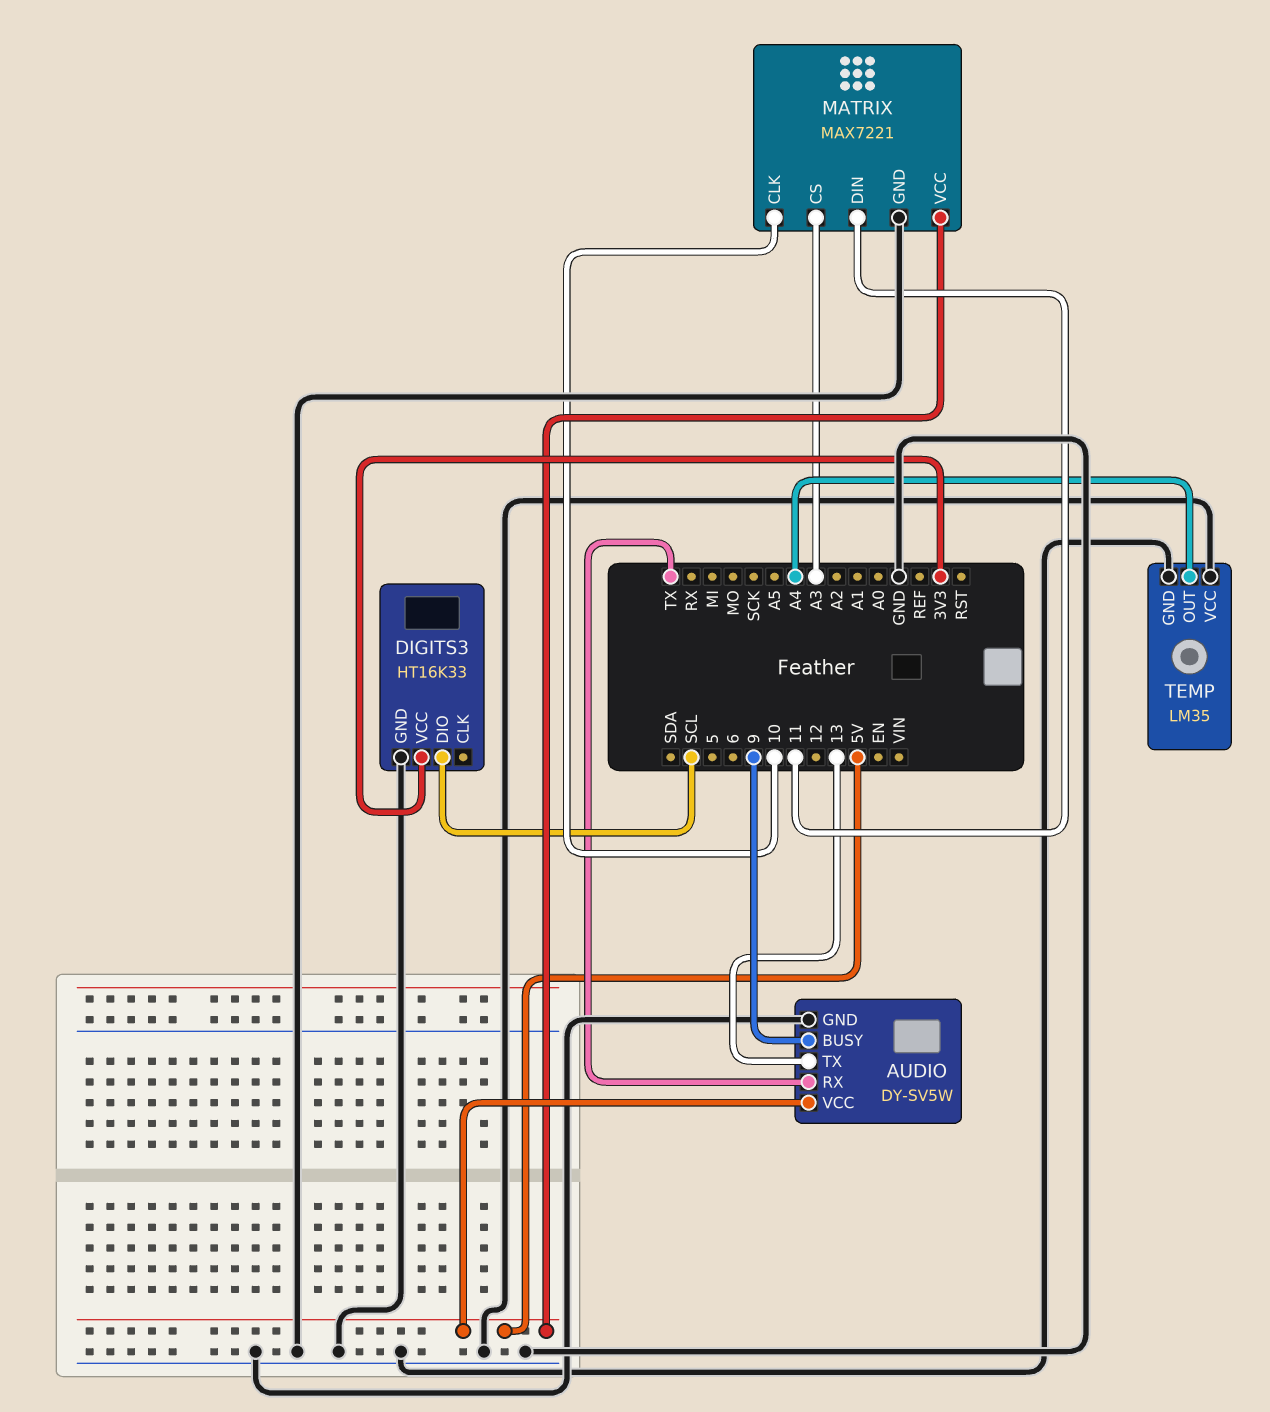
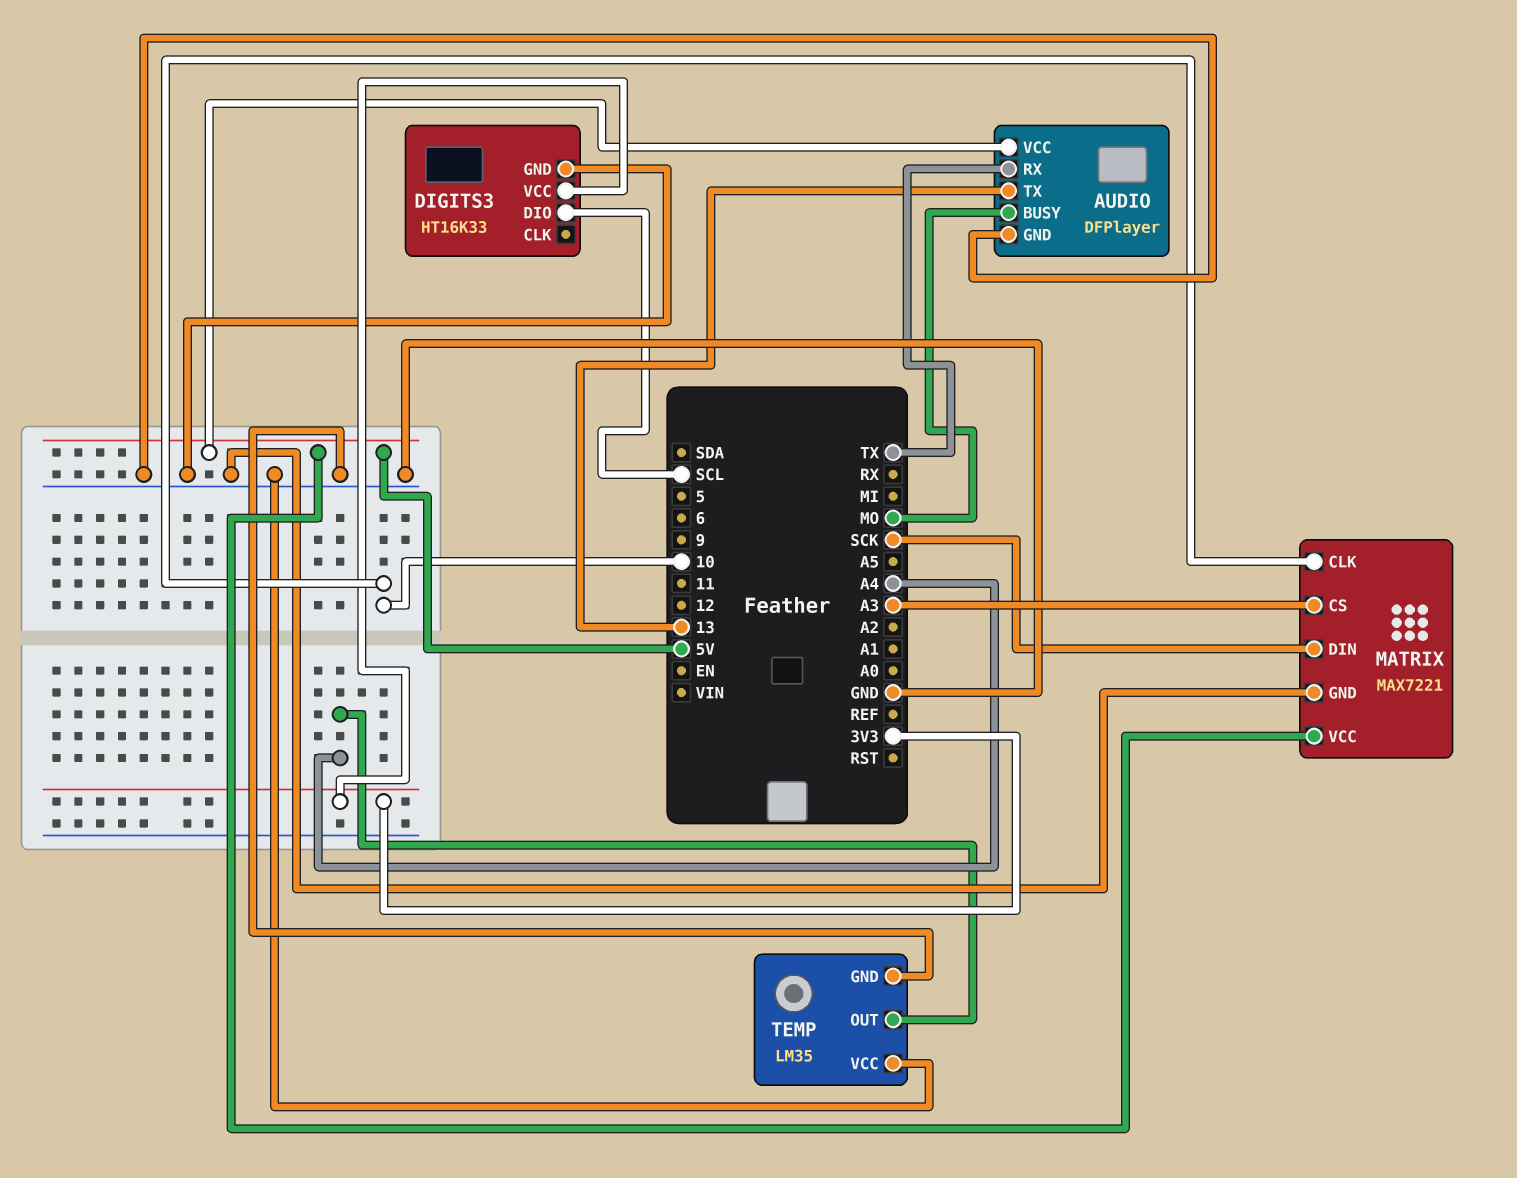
AUDIO: DY-SV5W -> DFPlayer
AUDIO pin BUSY: 9 -> MO
MATRIX pin DIN: 11 -> SCK

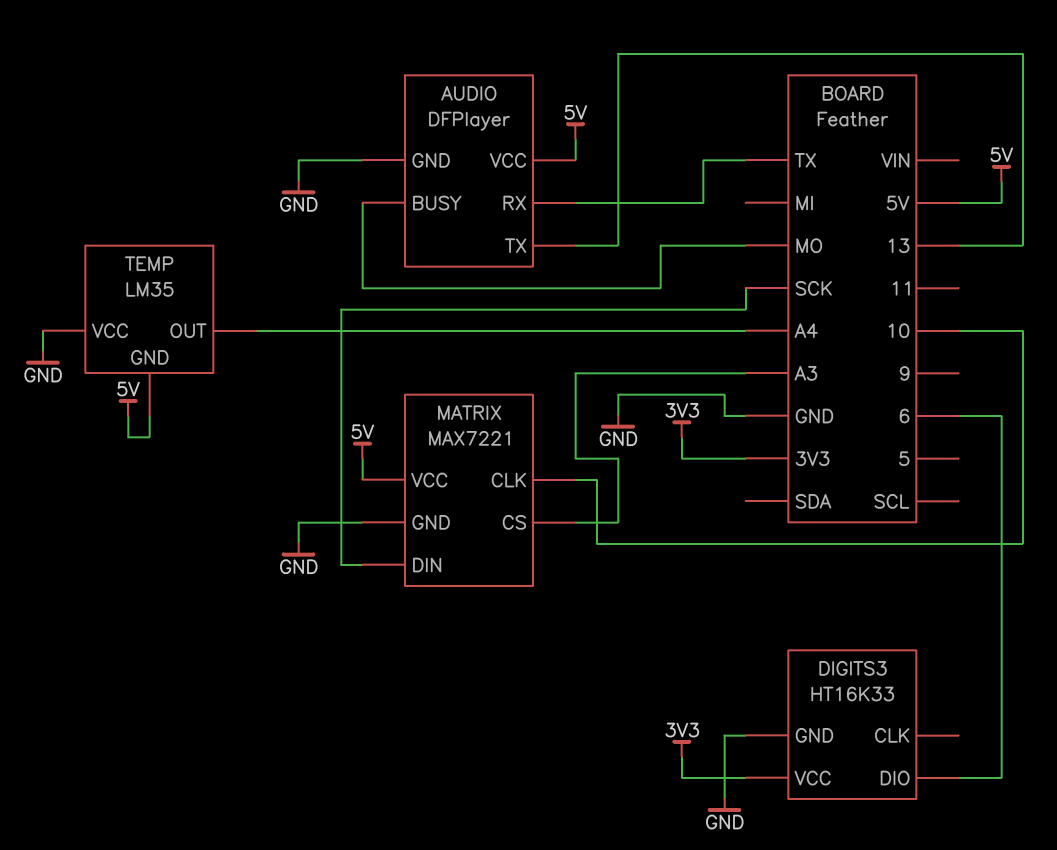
DIGITS3 pin DIO: SCL -> 6
TEMP pin GND: GND -> 5V

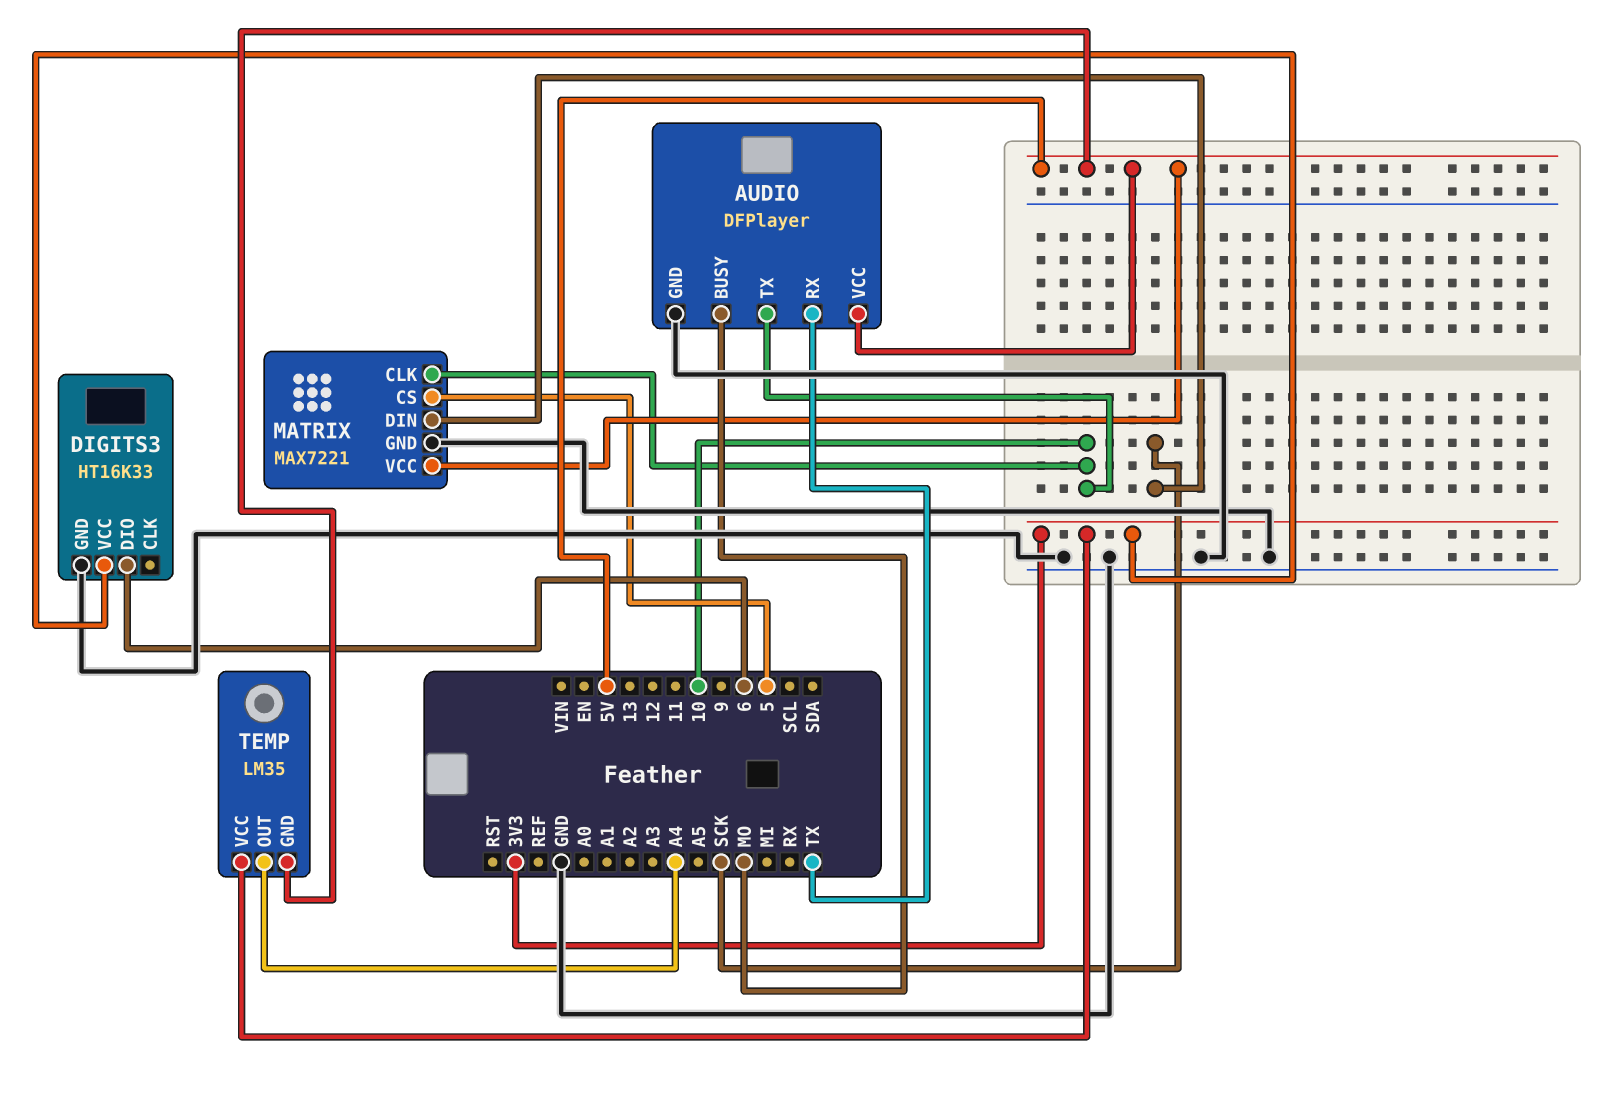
AUDIO pin TX: 13 -> 10
MATRIX pin CS: A3 -> 5
TEMP pin VCC: GND -> 3V3

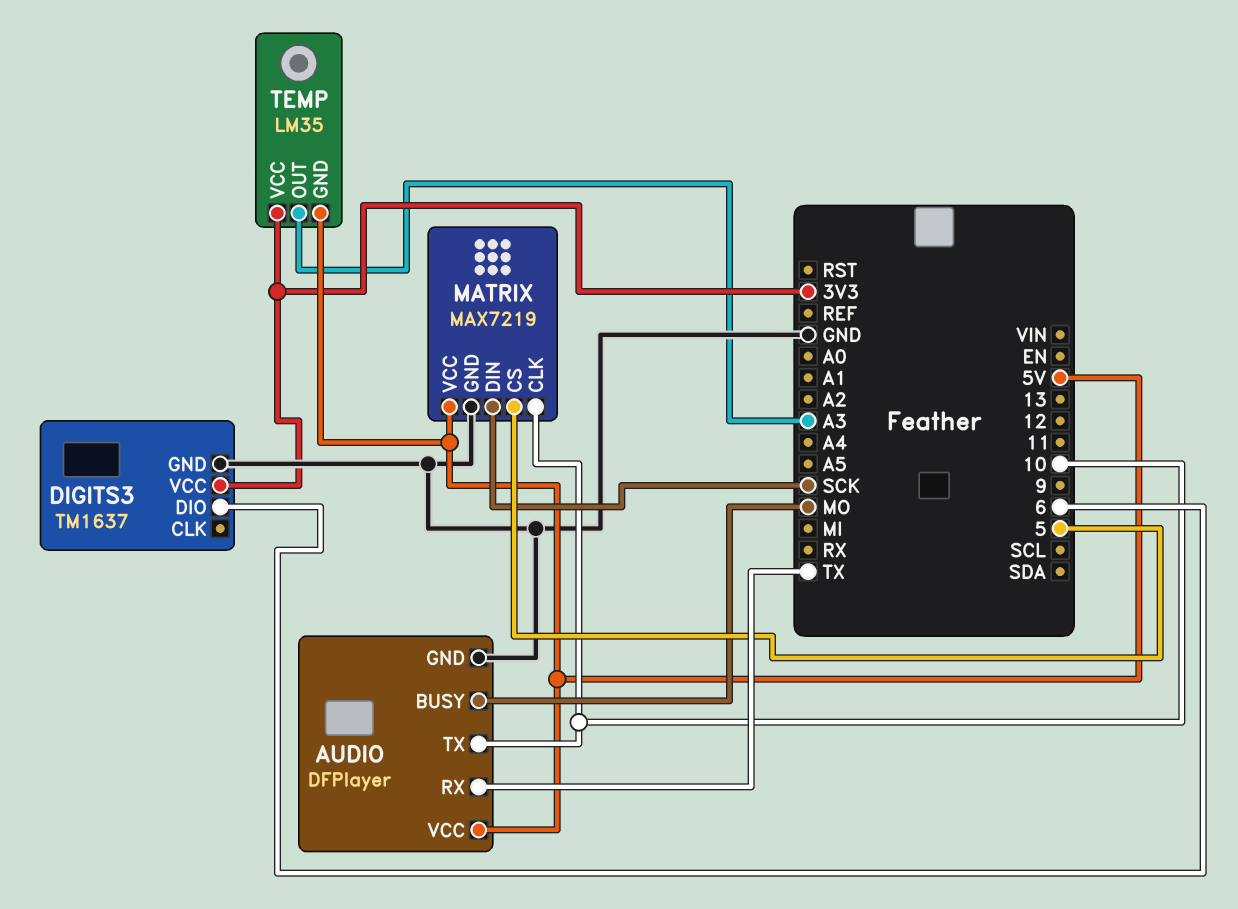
DIGITS3: HT16K33 -> TM1637
MATRIX: MAX7221 -> MAX7219
TEMP pin OUT: A4 -> A3

